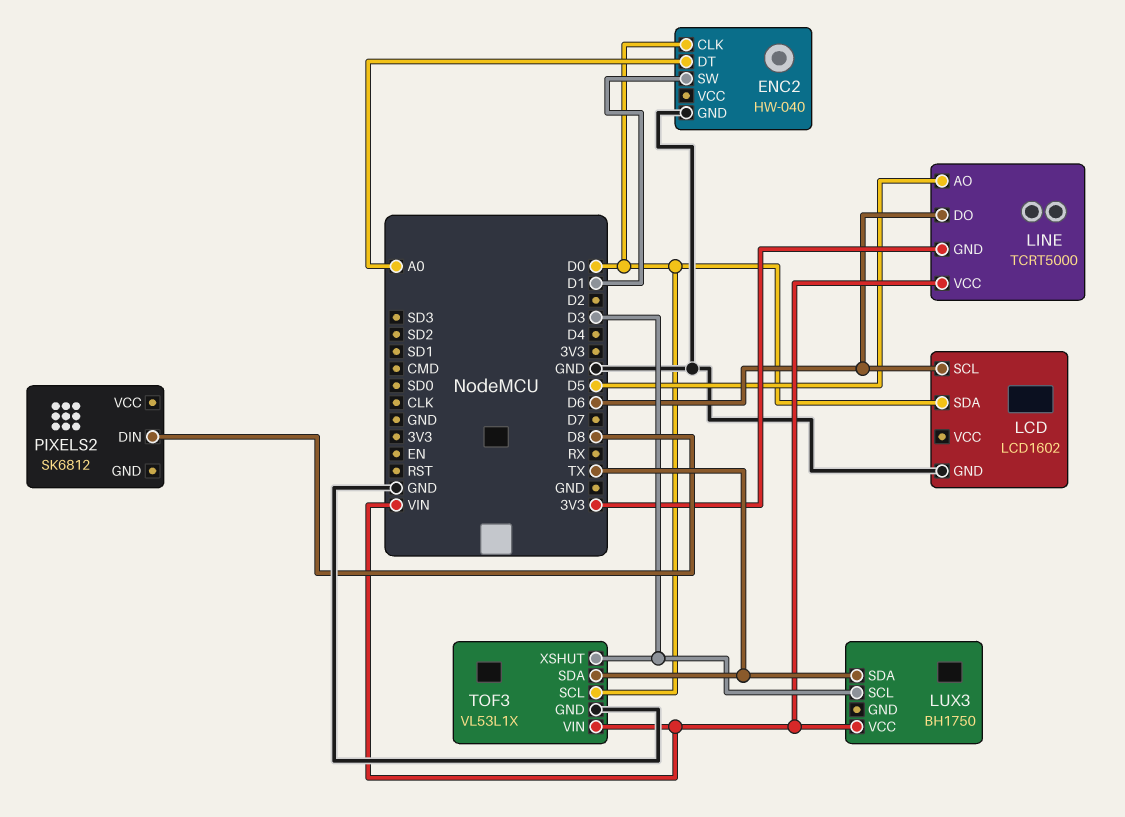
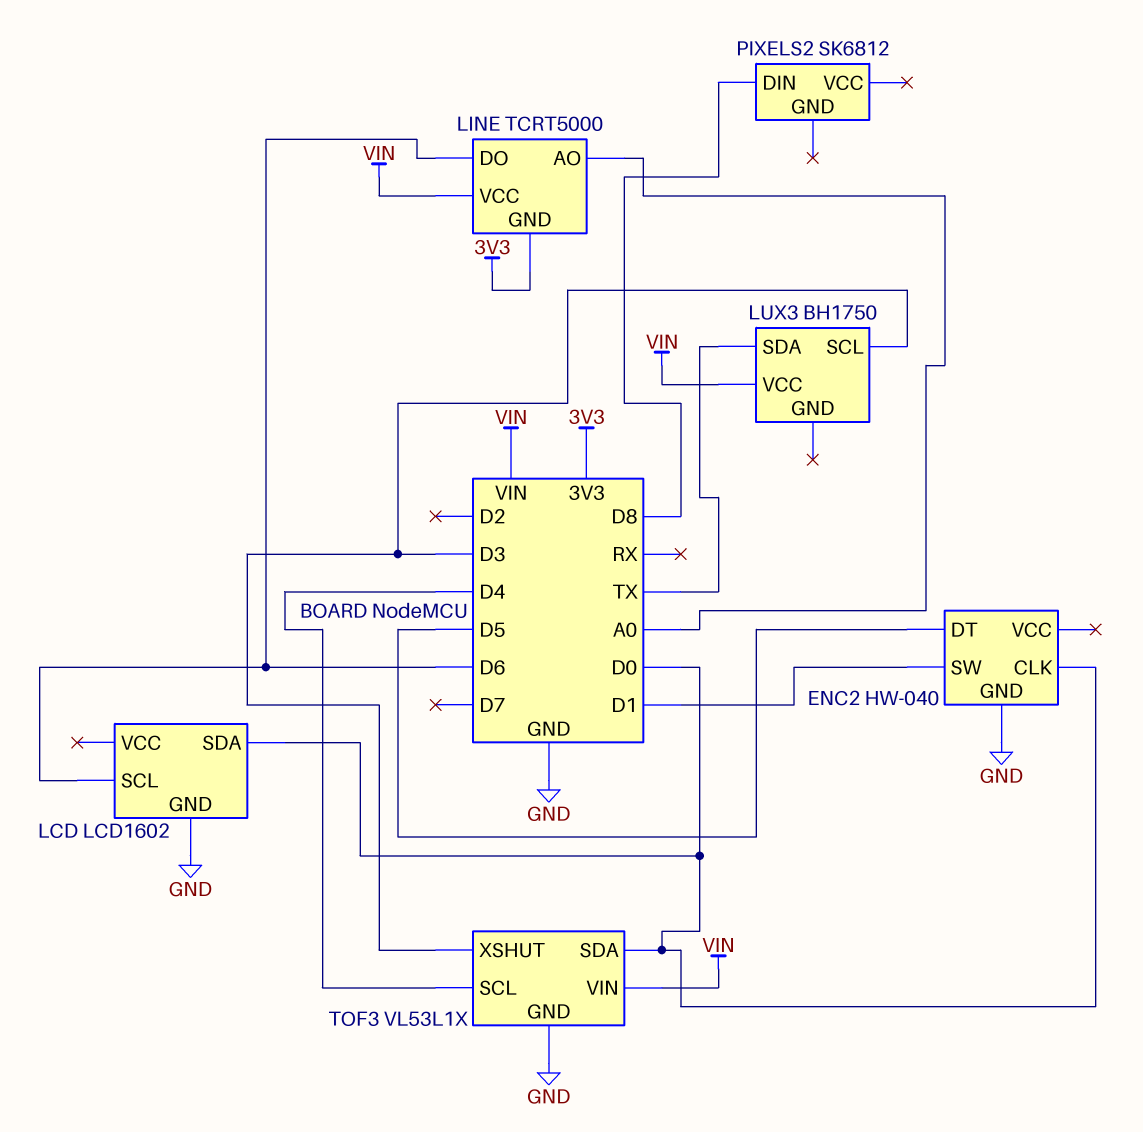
ENC2 pin DT: A0 -> D5
LINE pin AO: D5 -> A0
TOF3 pin SCL: D0 -> D4
TOF3 pin SDA: TX -> D0

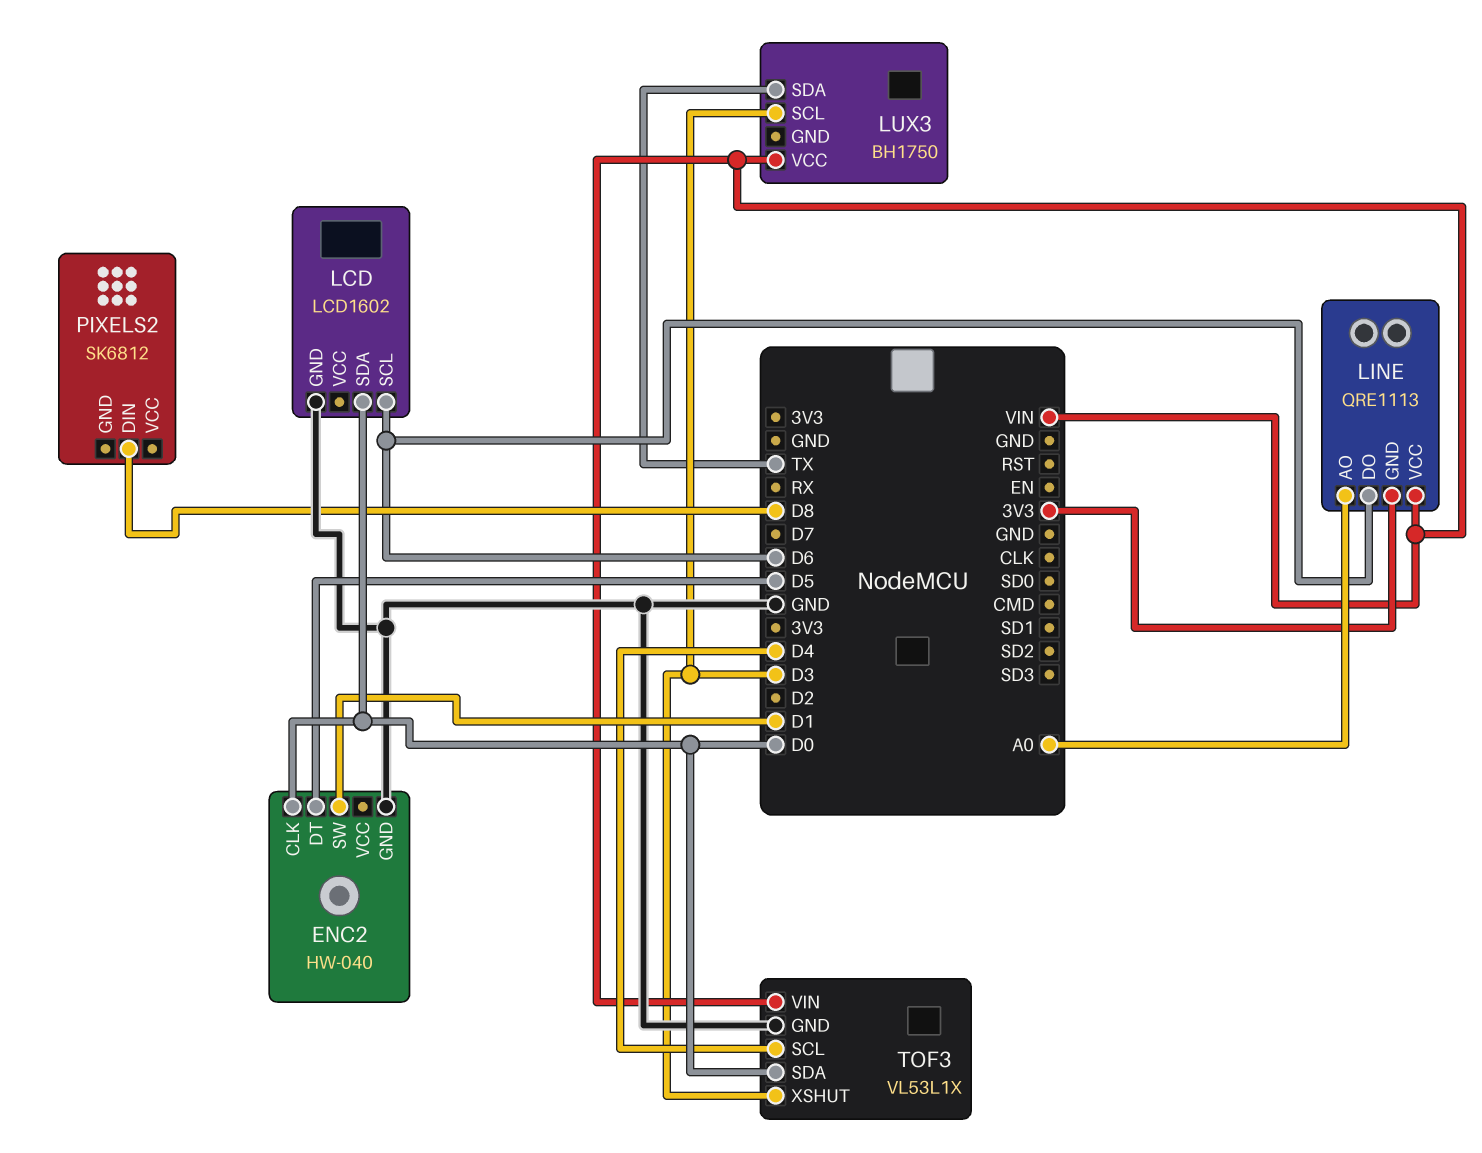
LINE: TCRT5000 -> QRE1113

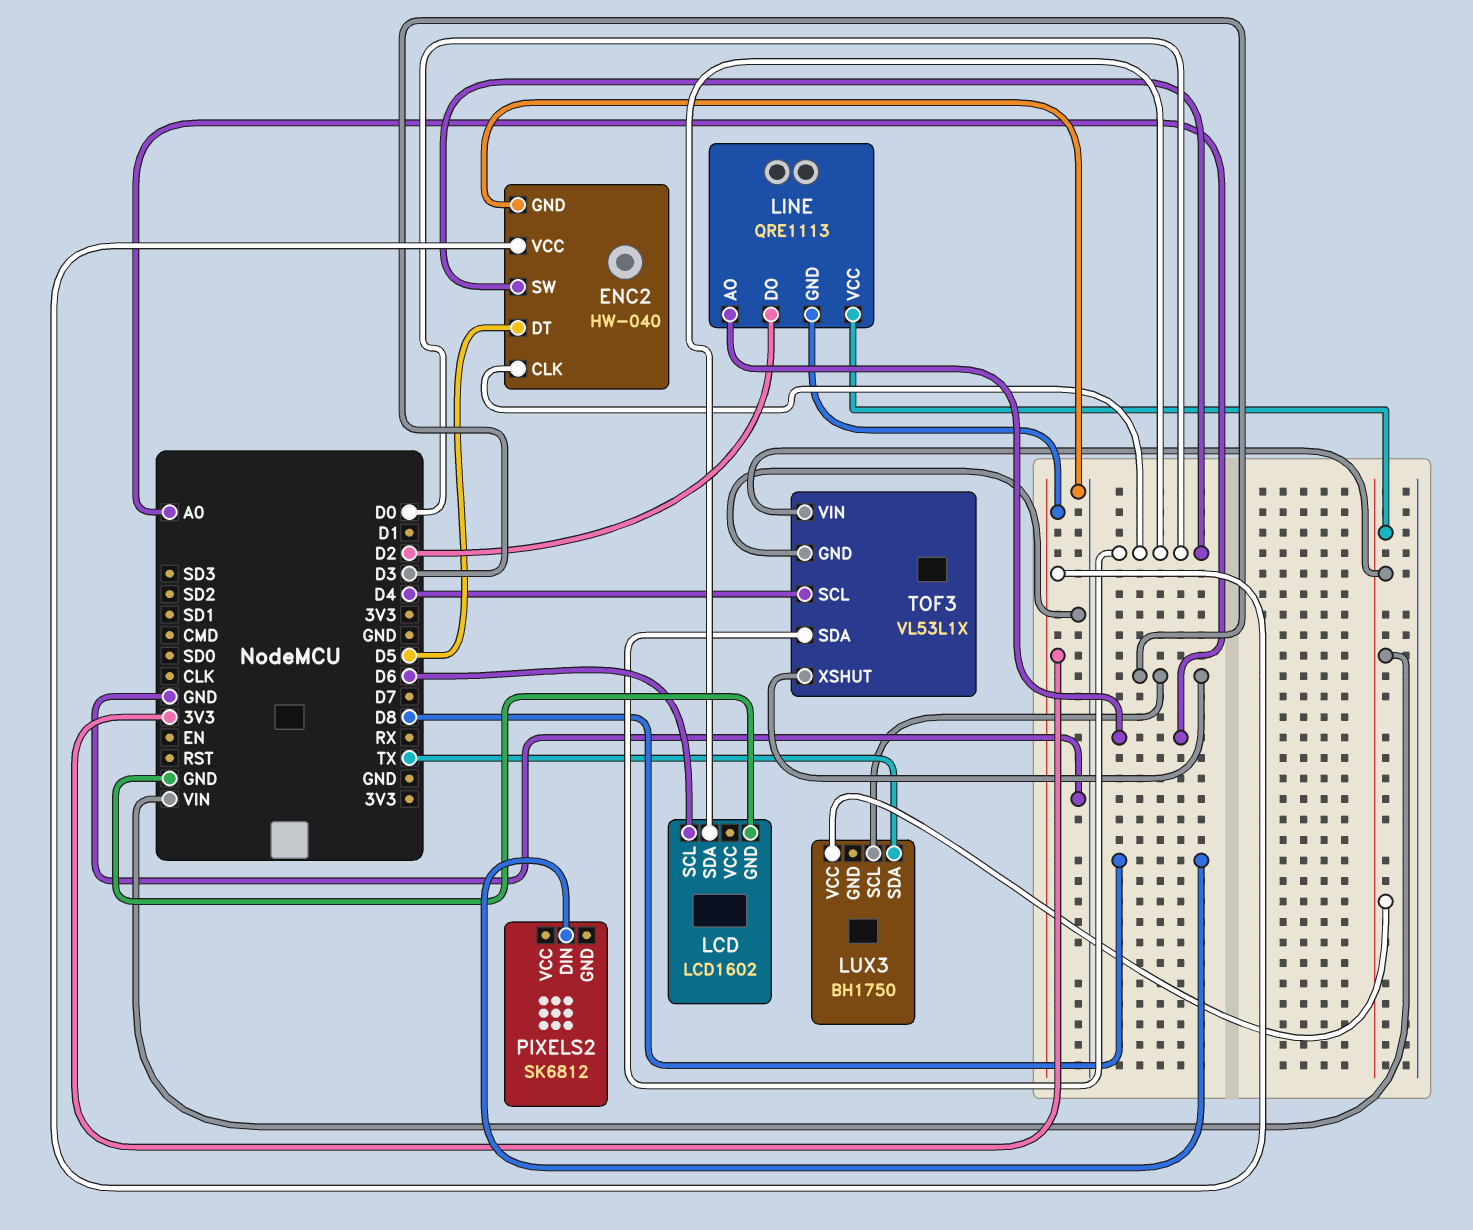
ENC2 pin SW: D1 -> D0
ENC2 pin VCC: none -> 3V3
LINE pin DO: D6 -> D2

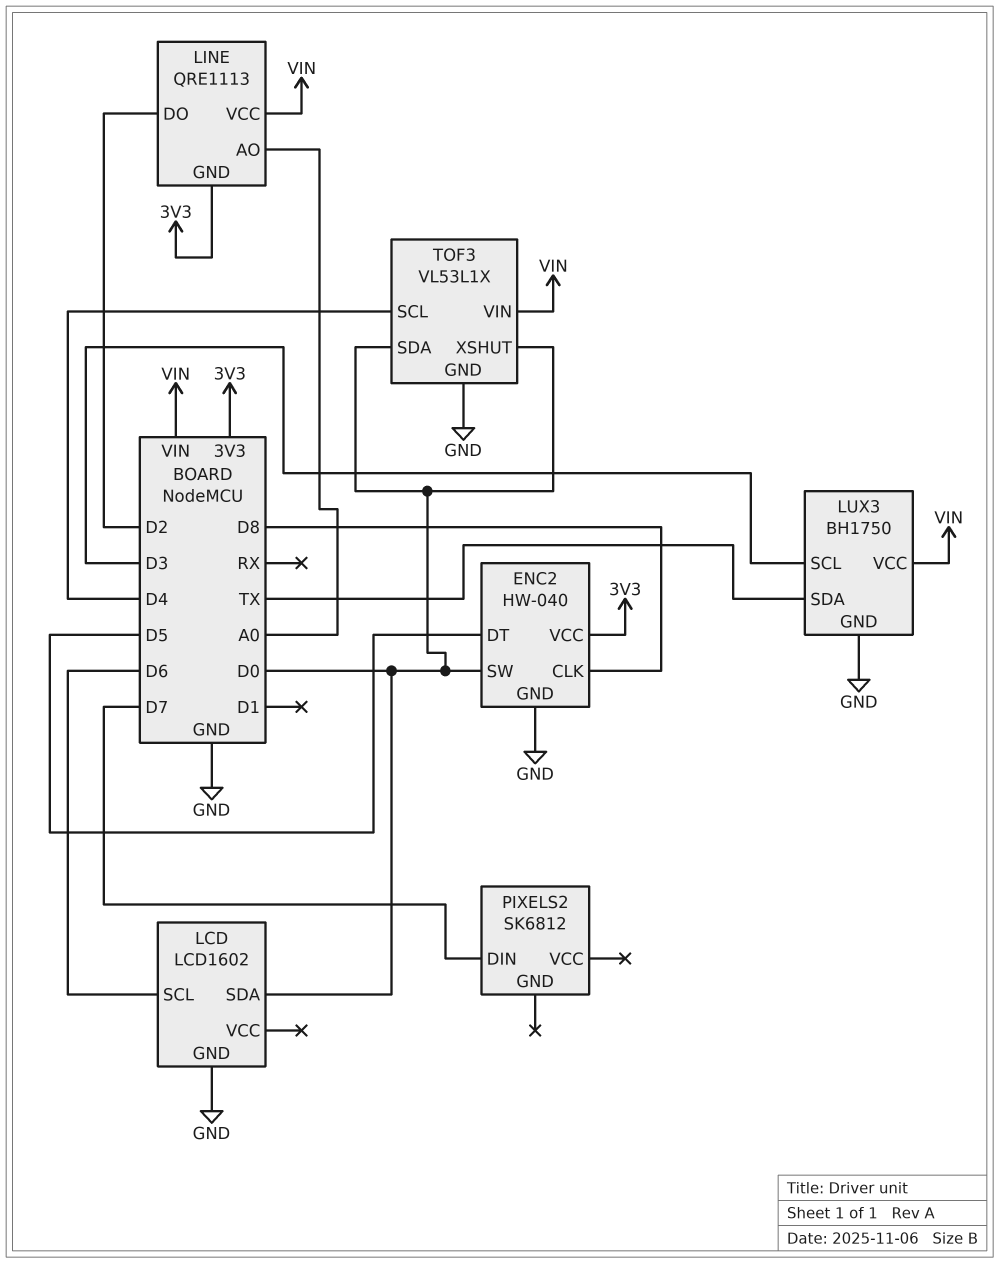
ENC2 pin CLK: D0 -> D8
LUX3 pin GND: none -> GND
PIXELS2 pin DIN: D8 -> D7
TOF3 pin XSHUT: D3 -> D0

